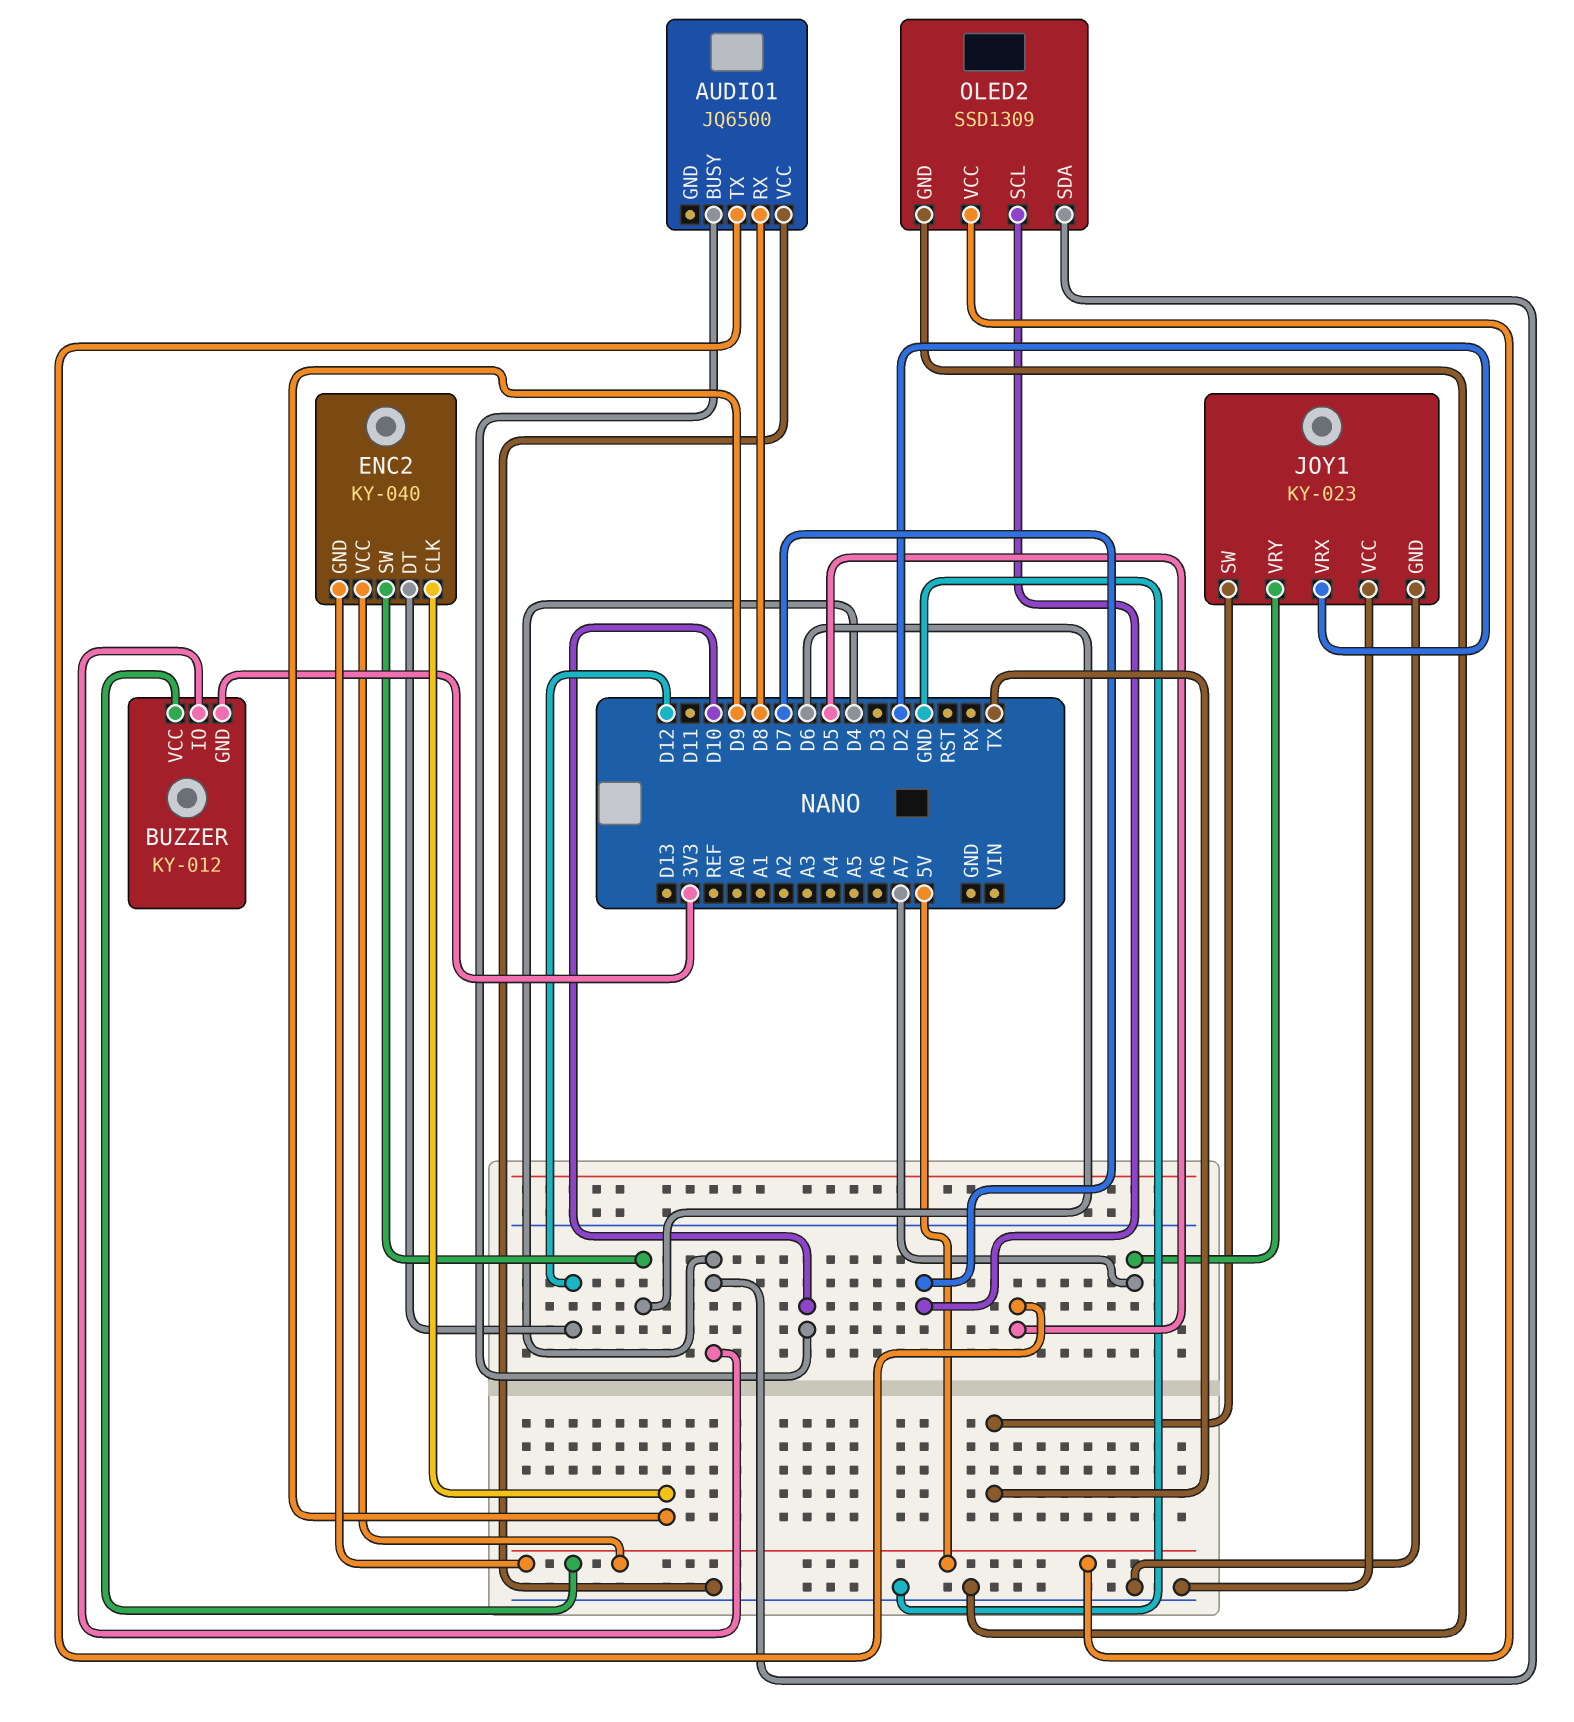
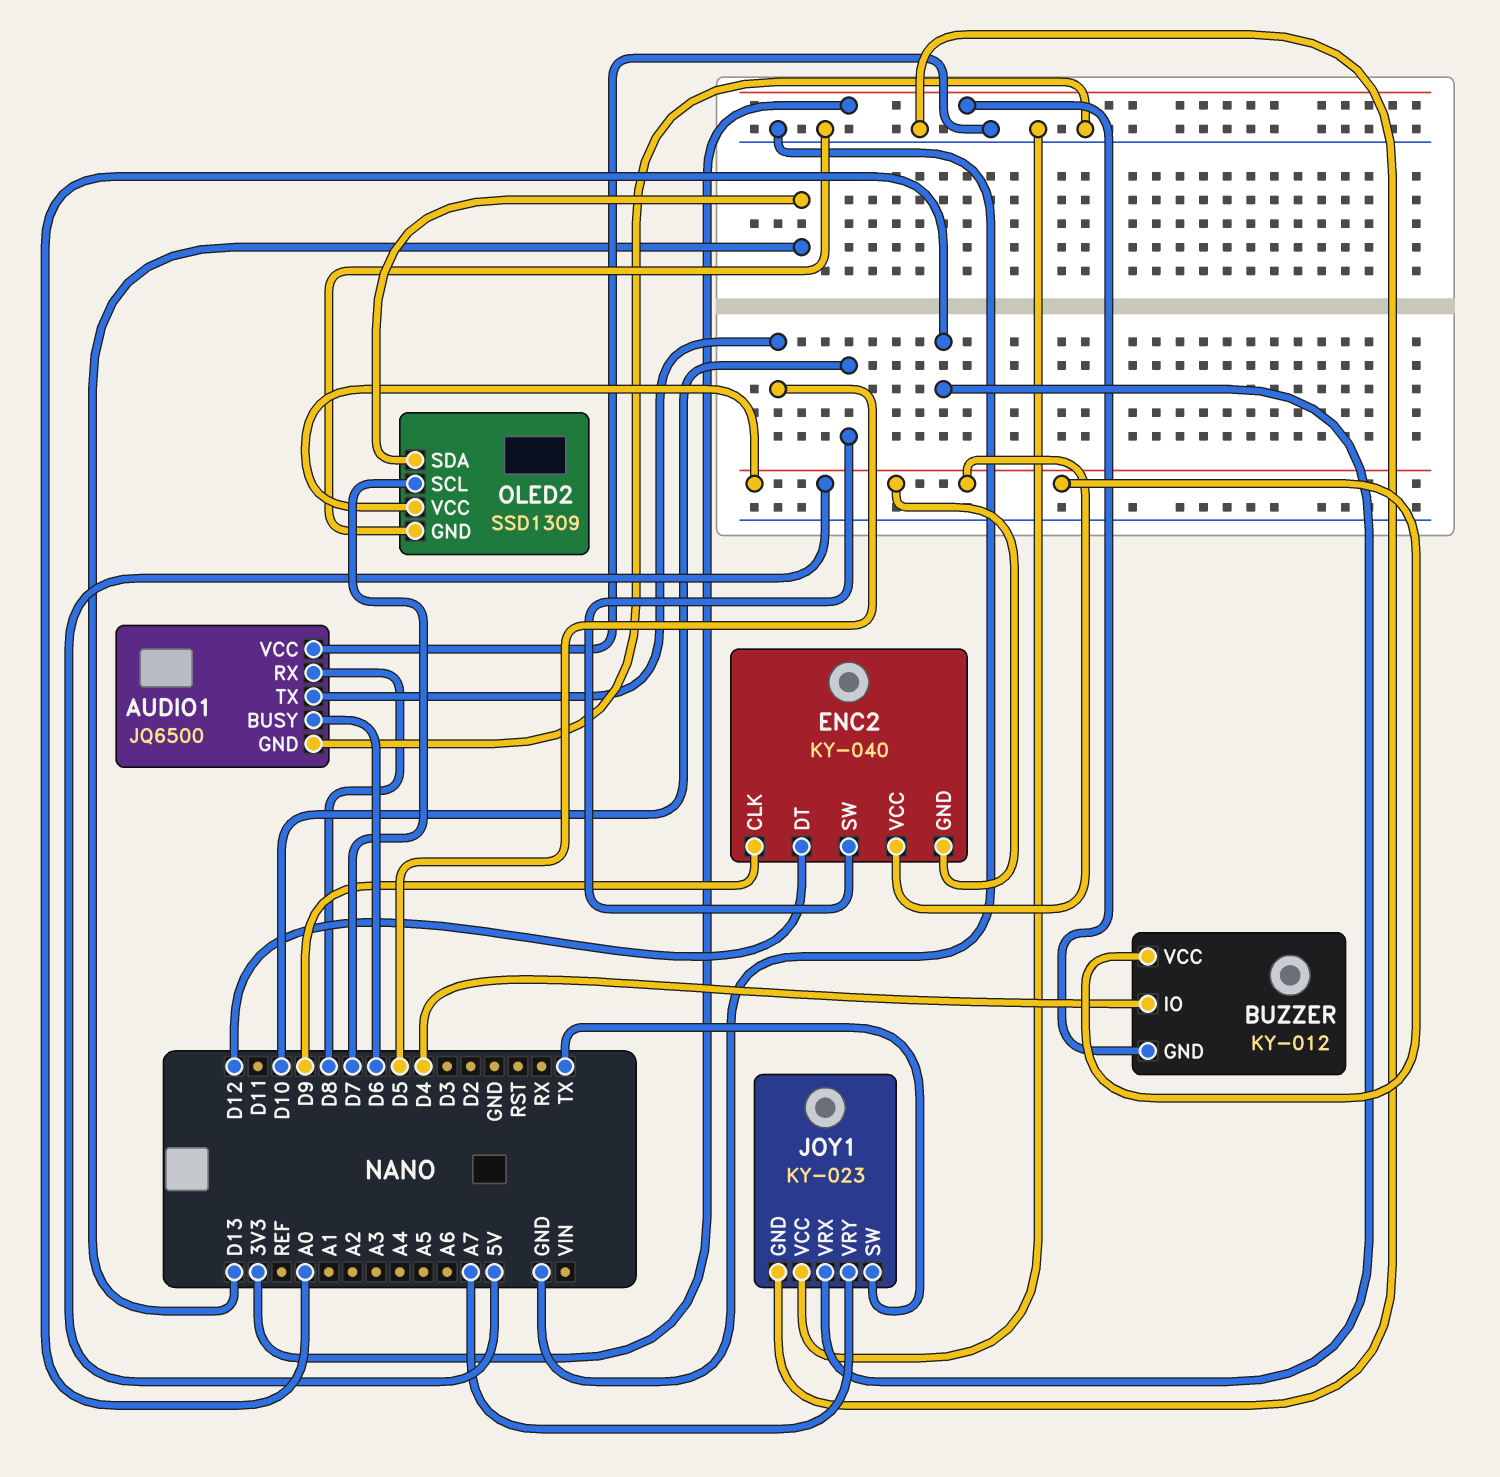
AUDIO1 pin BUSY: D10 -> D6
AUDIO1 pin GND: none -> GND
ENC2 pin SW: D6 -> D10
JOY1 pin VRX: D2 -> A0
OLED2 pin SDA: D4 -> D13

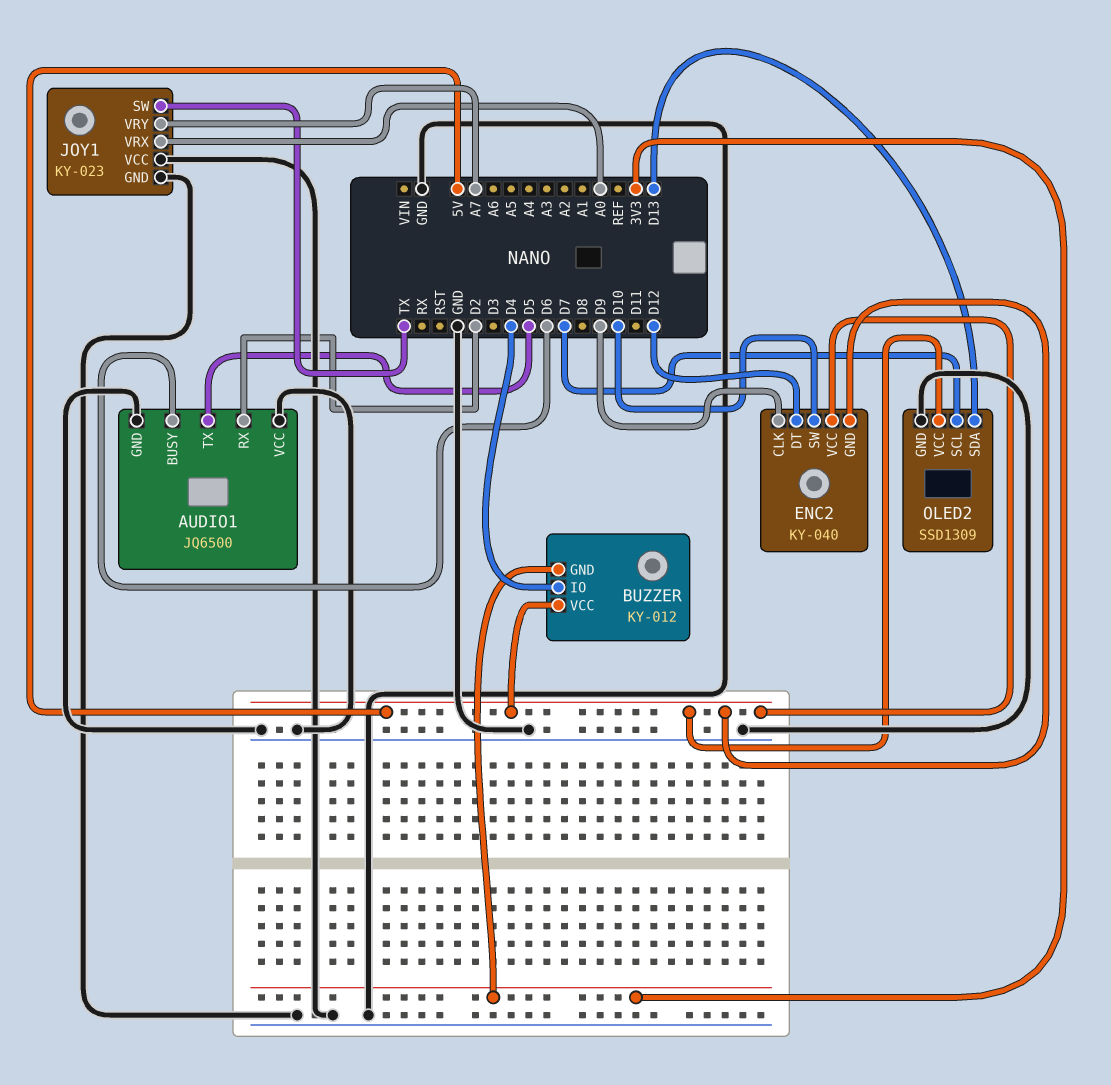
AUDIO1 pin RX: D8 -> D2

